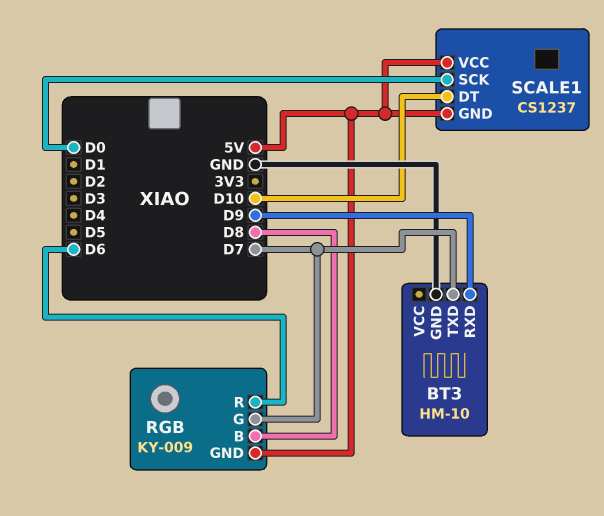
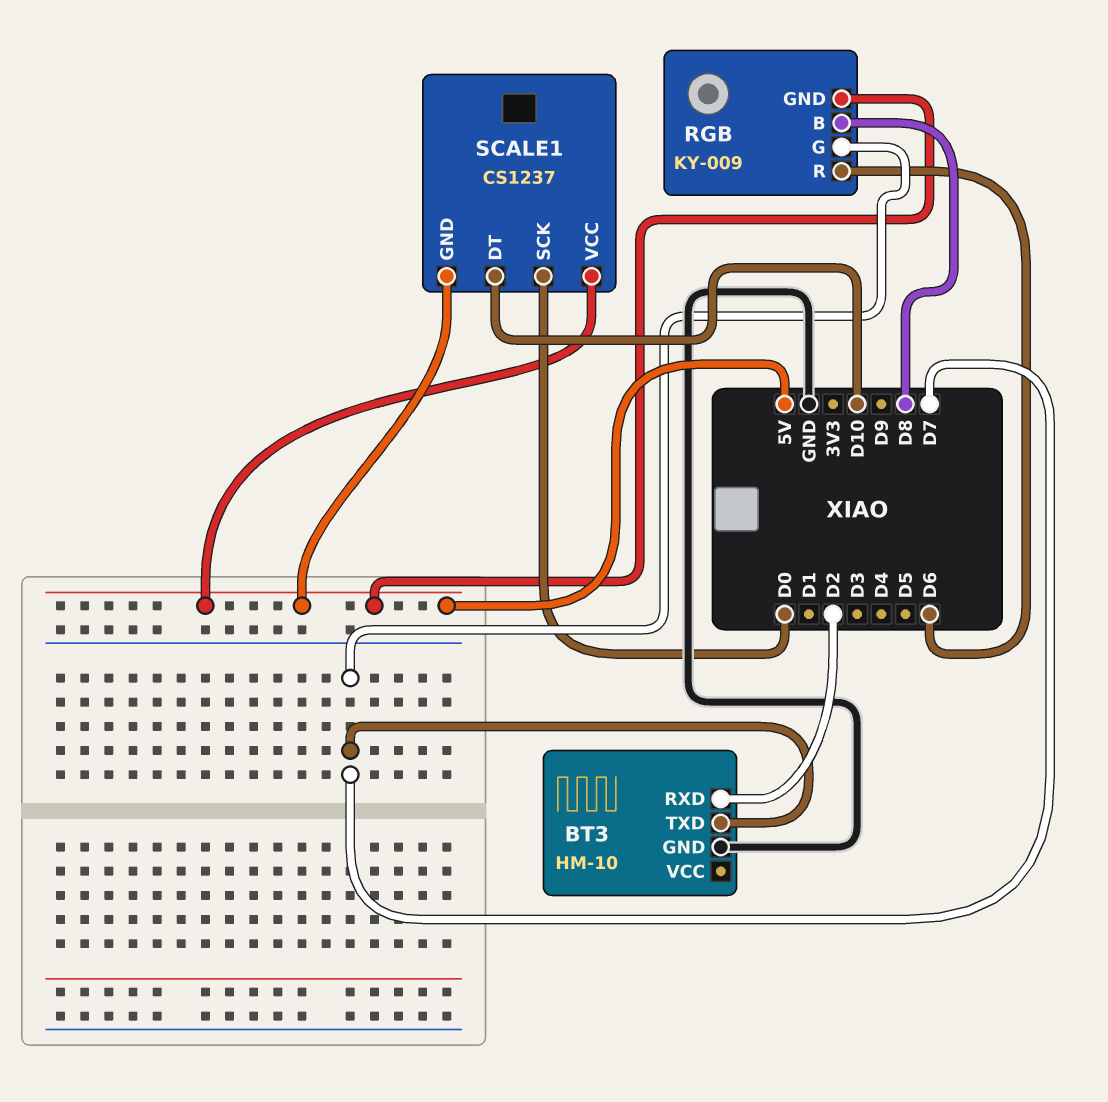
BT3 pin RXD: D9 -> D2

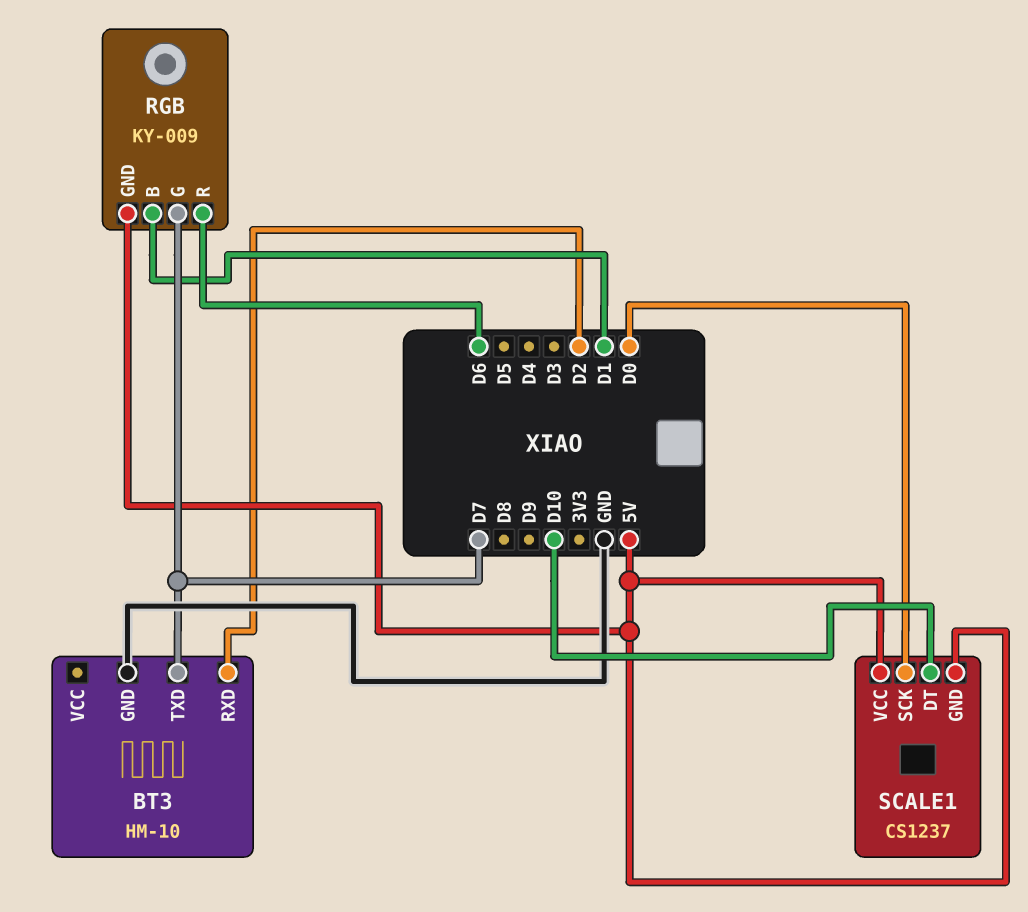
RGB pin B: D8 -> D1

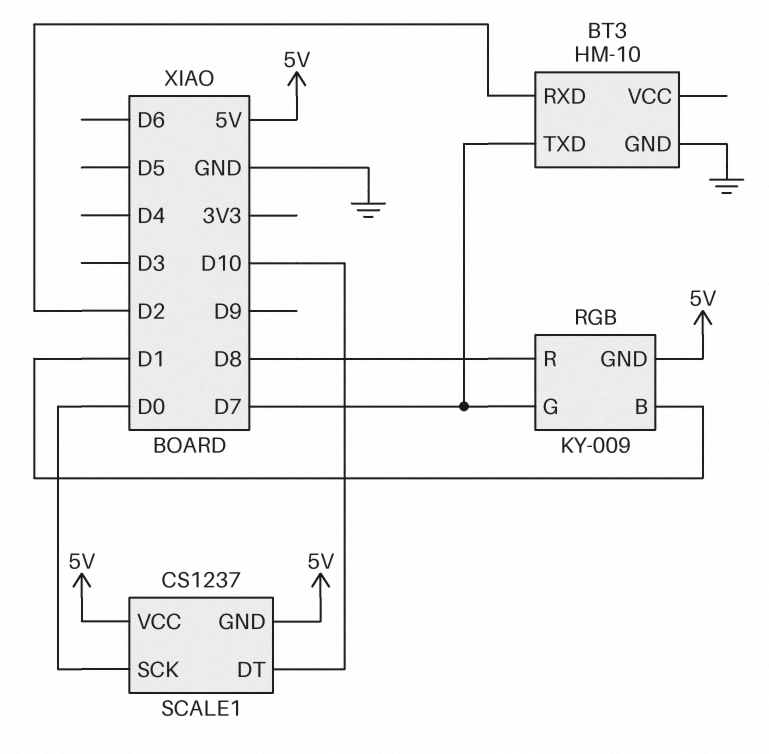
RGB pin R: D6 -> D8

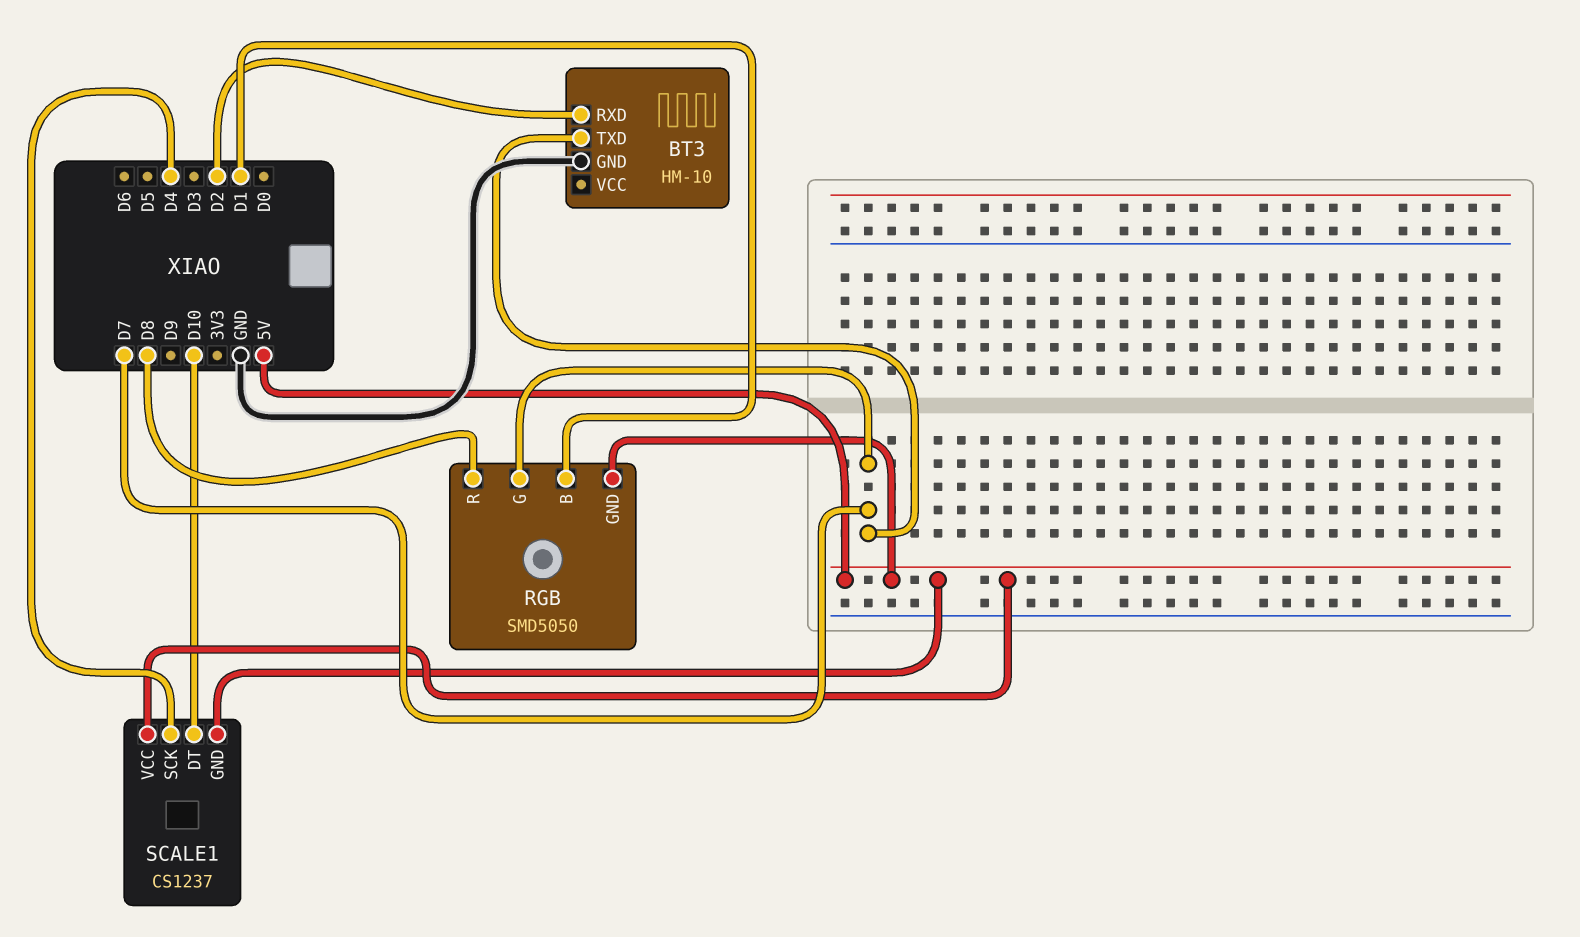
RGB: KY-009 -> SMD5050
SCALE1 pin SCK: D0 -> D4

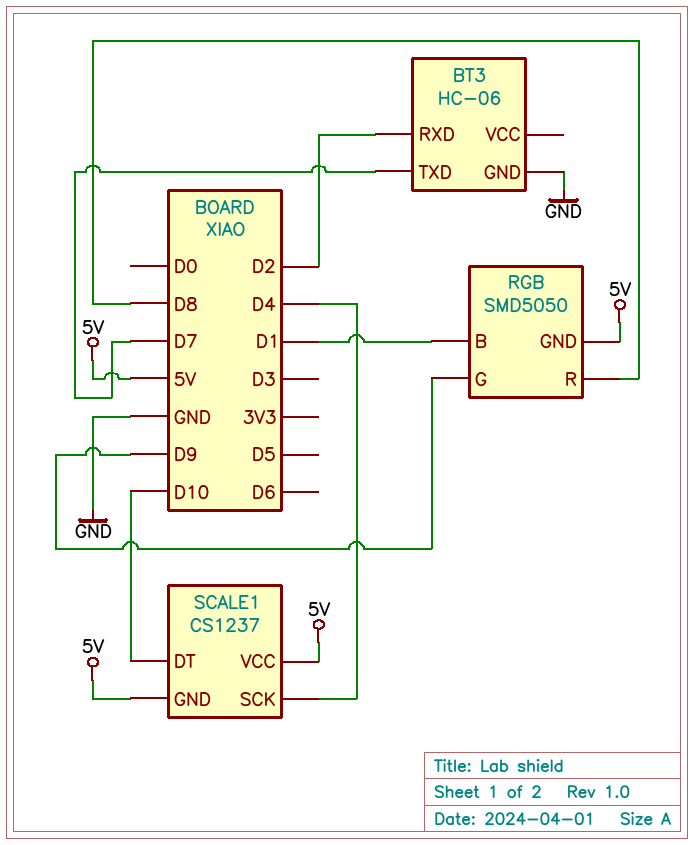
BT3: HM-10 -> HC-06
RGB pin G: D7 -> D9

